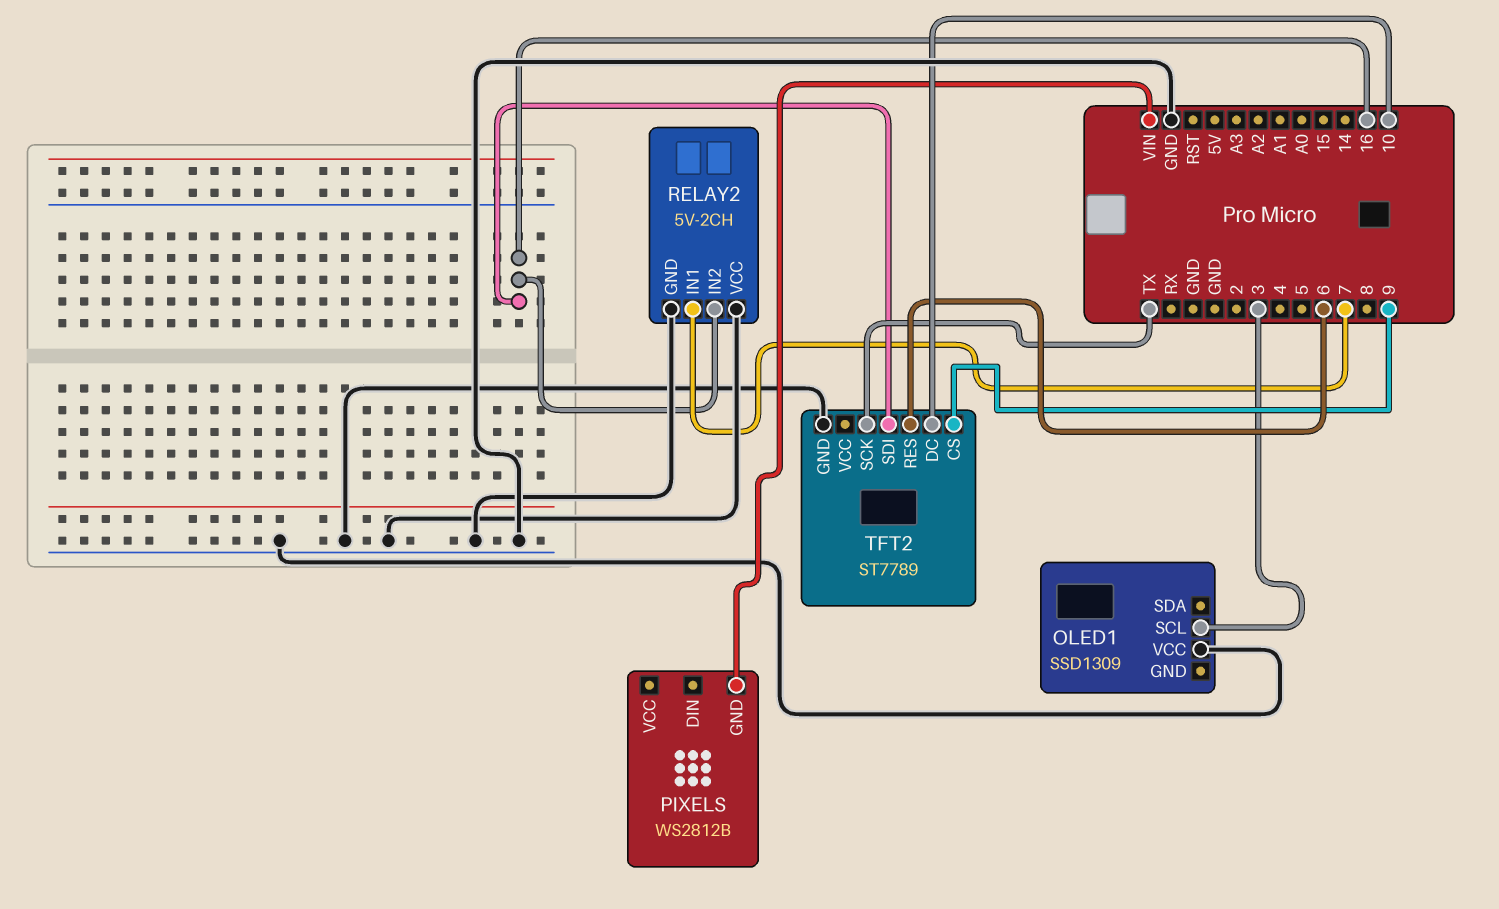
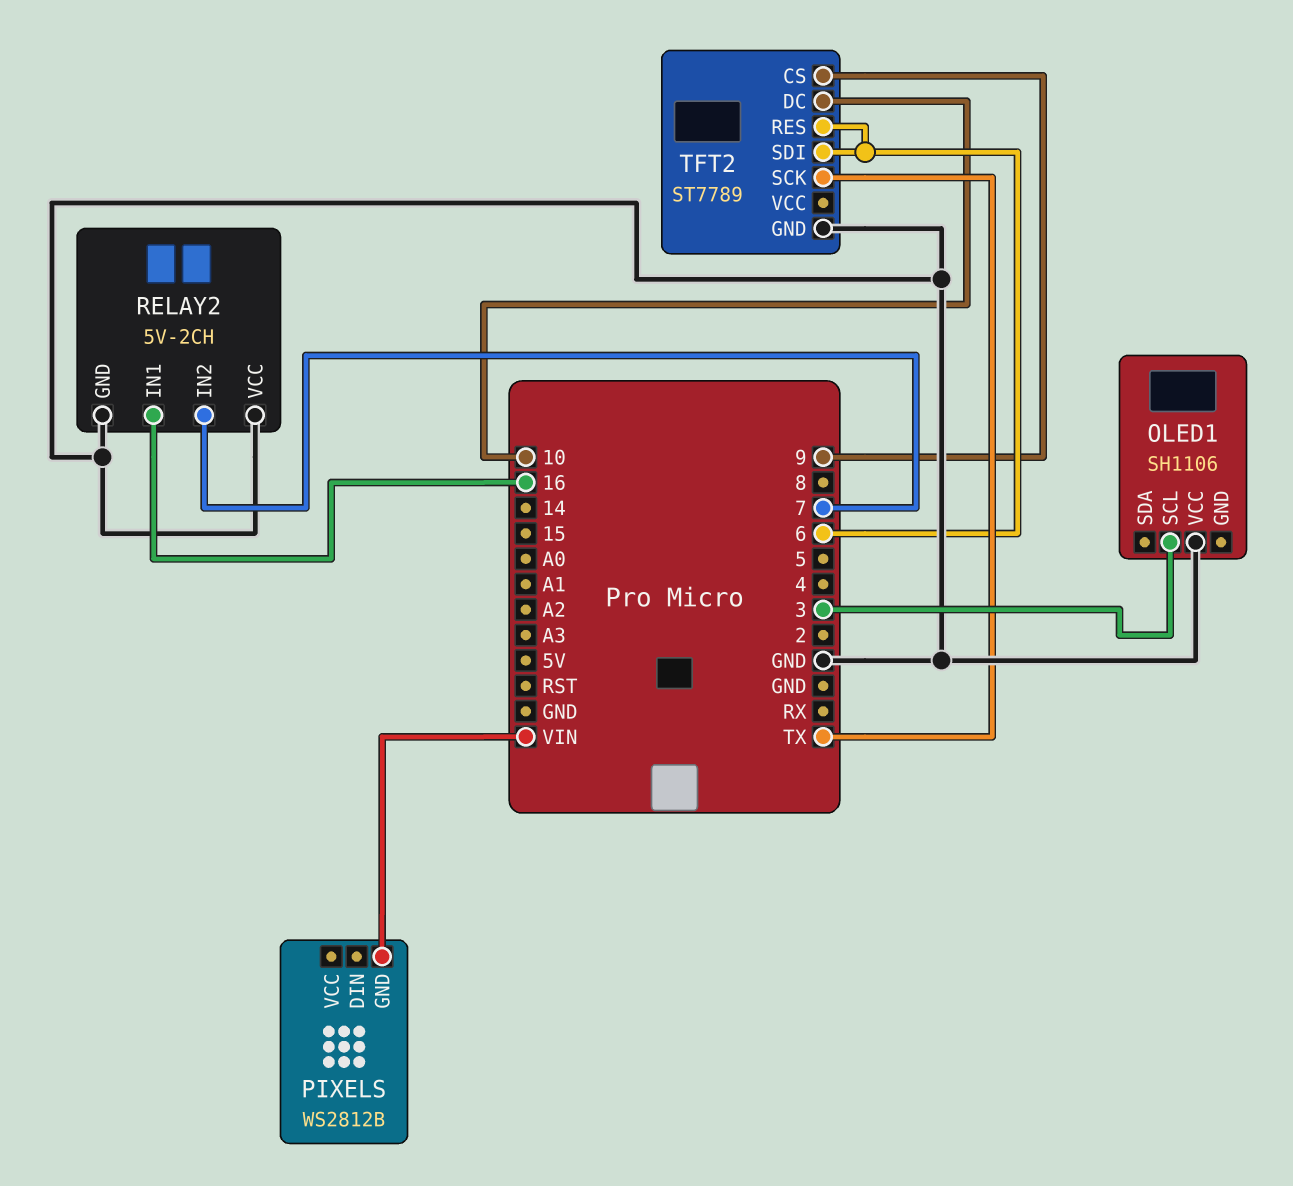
OLED1: SSD1309 -> SH1106
RELAY2 pin IN1: 7 -> 16
RELAY2 pin IN2: 16 -> 7
TFT2 pin SDI: 16 -> 6

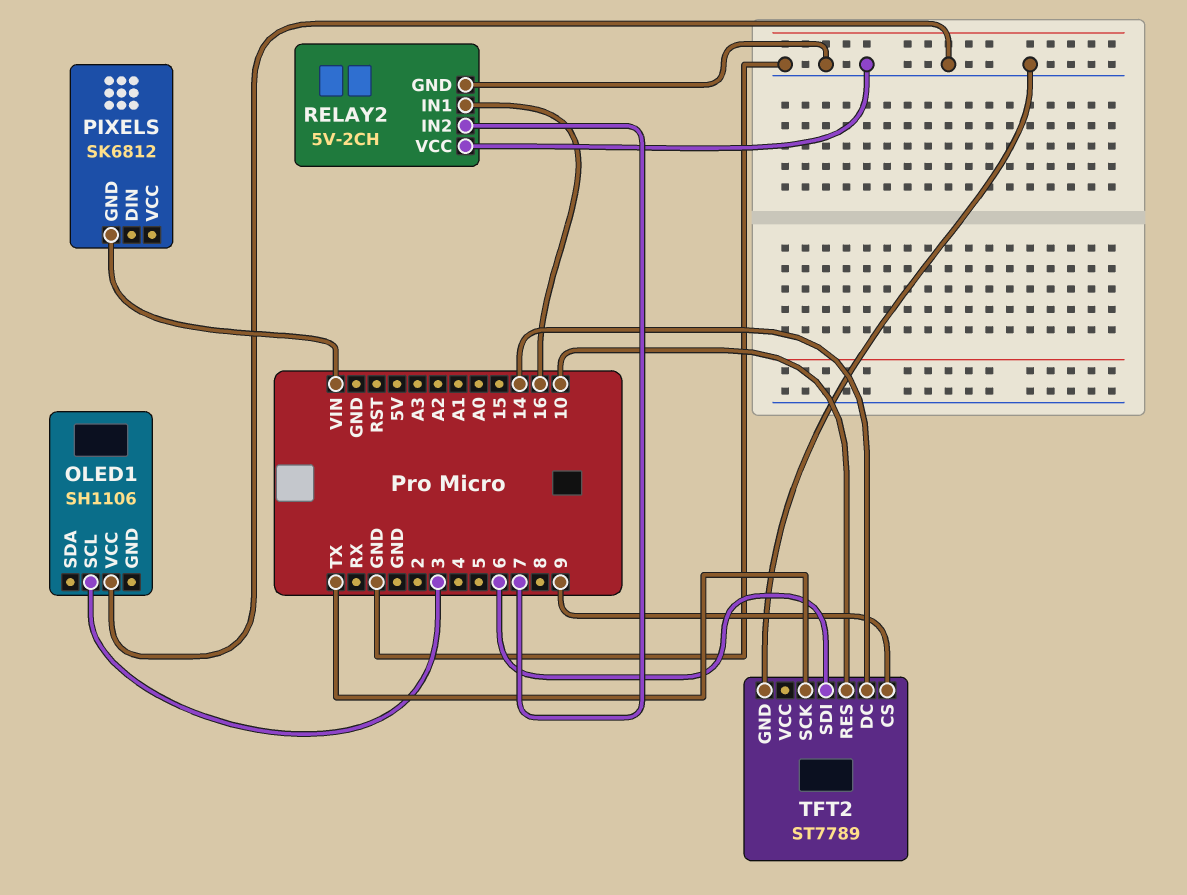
PIXELS: WS2812B -> SK6812
TFT2 pin DC: 10 -> 14
TFT2 pin RES: 6 -> 10

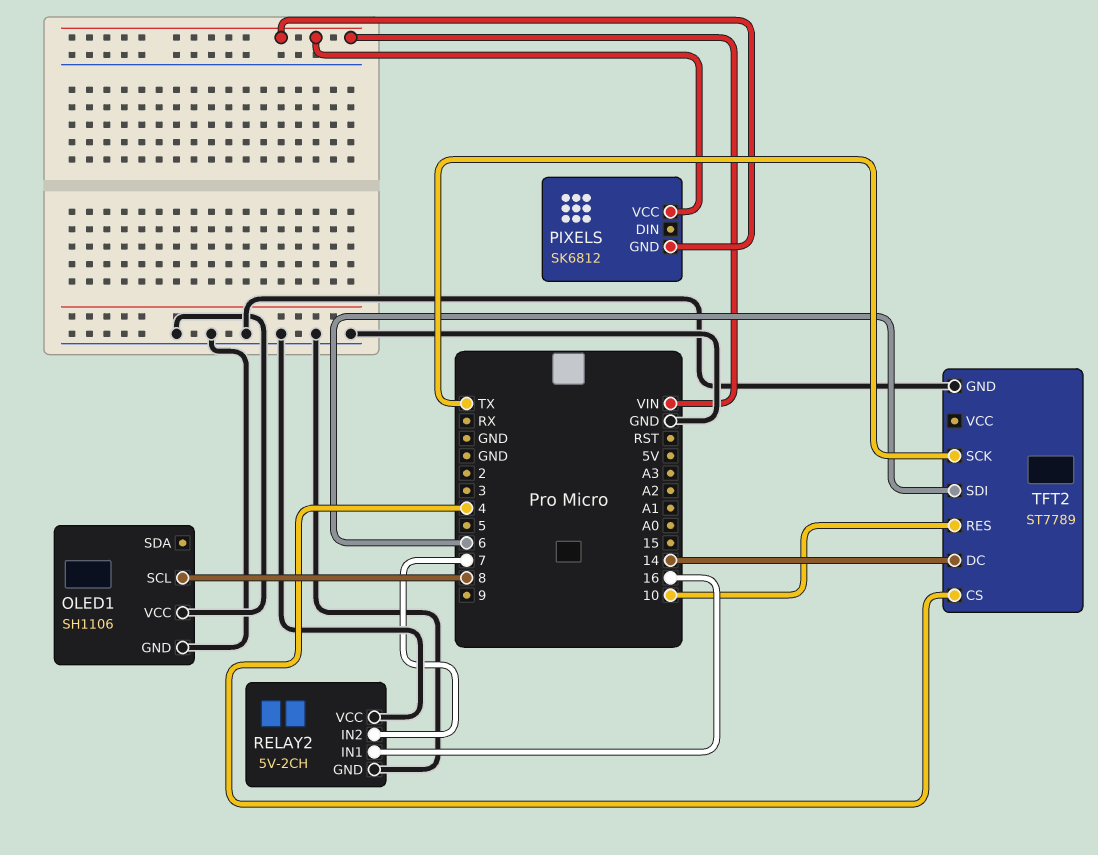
OLED1 pin GND: none -> GND
OLED1 pin SCL: 3 -> 8
PIXELS pin VCC: none -> VIN
TFT2 pin CS: 9 -> 4

